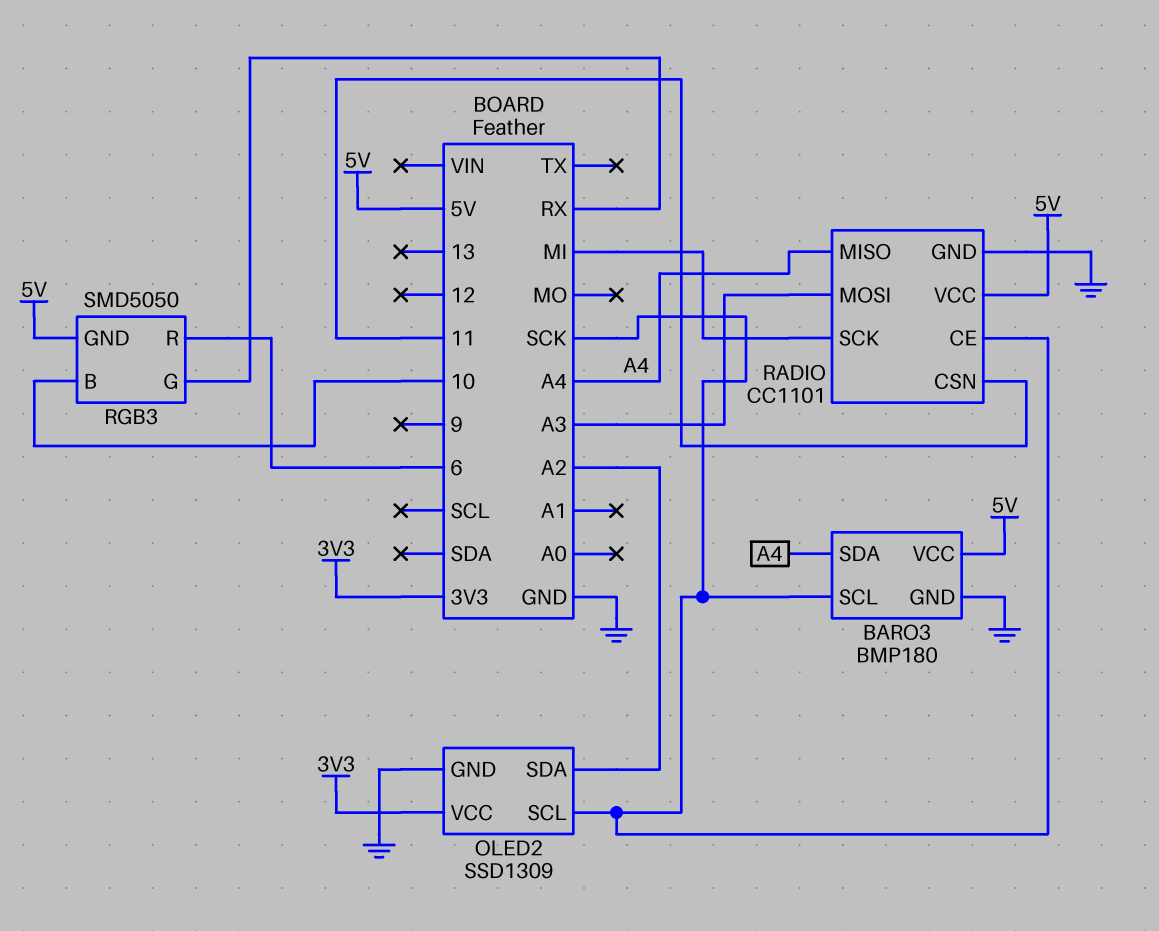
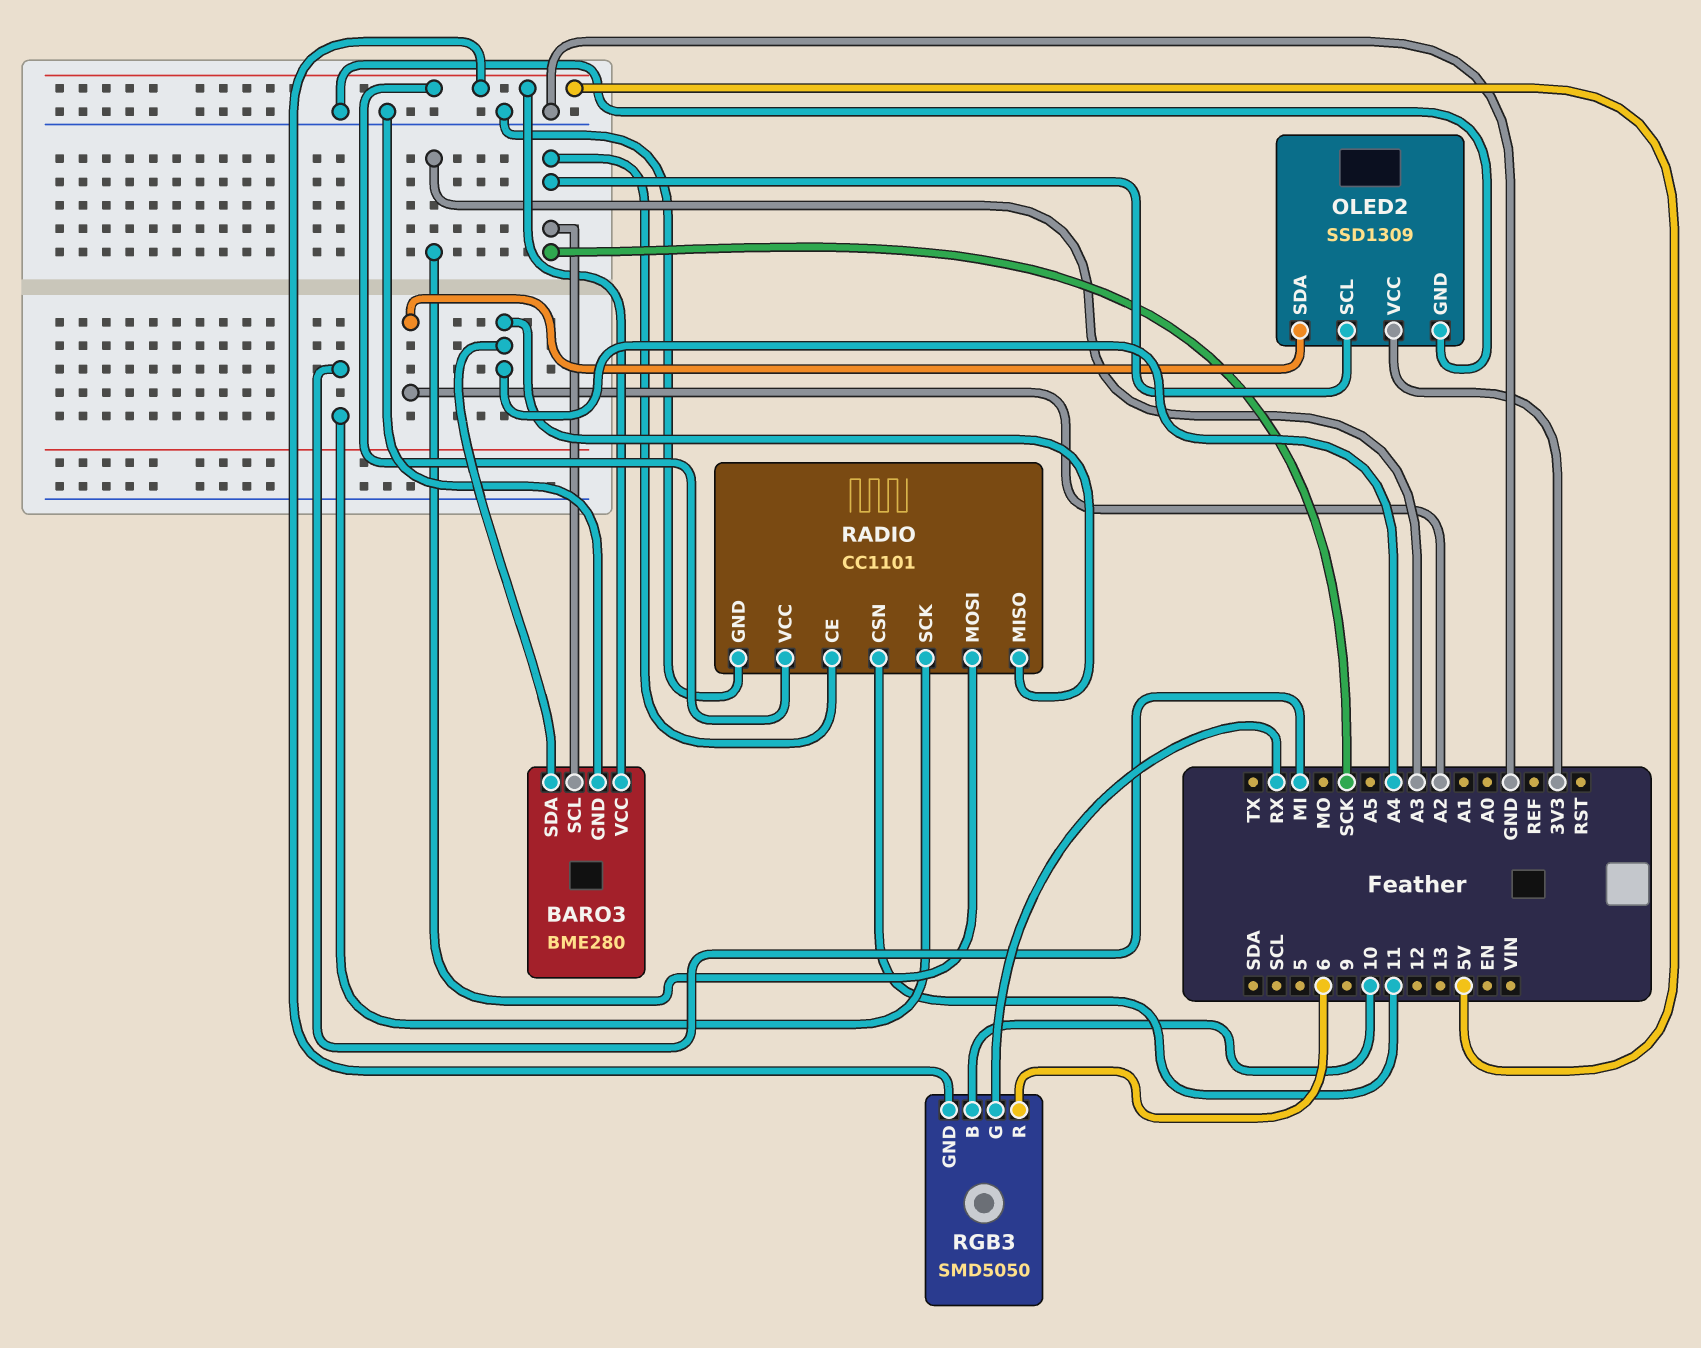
BARO3: BMP180 -> BME280

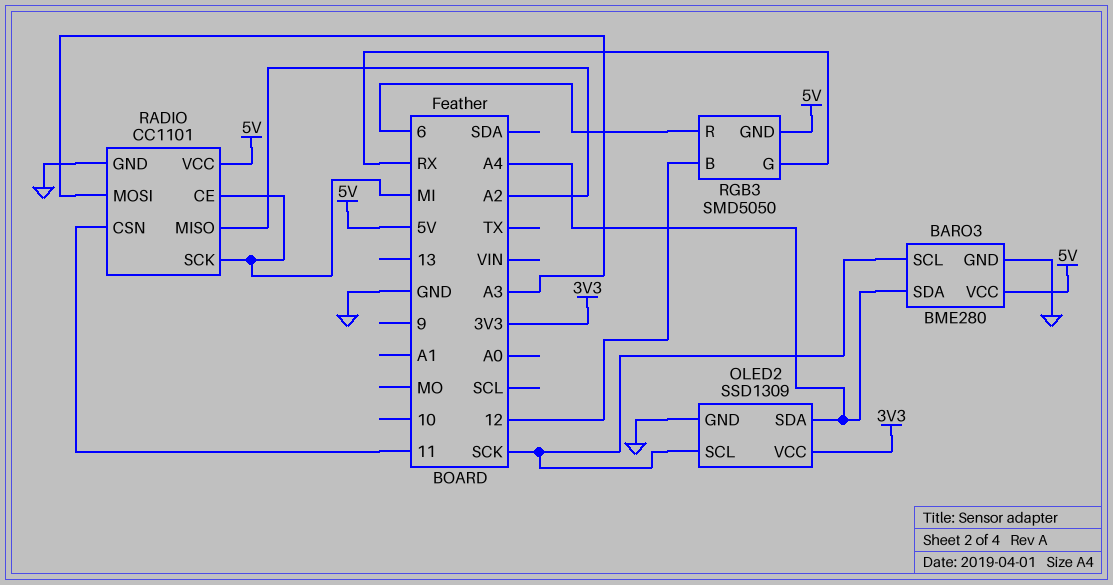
OLED2 pin SDA: A2 -> A4
RADIO pin CE: SCK -> MI
RADIO pin MISO: A4 -> A2
RGB3 pin B: 10 -> 12

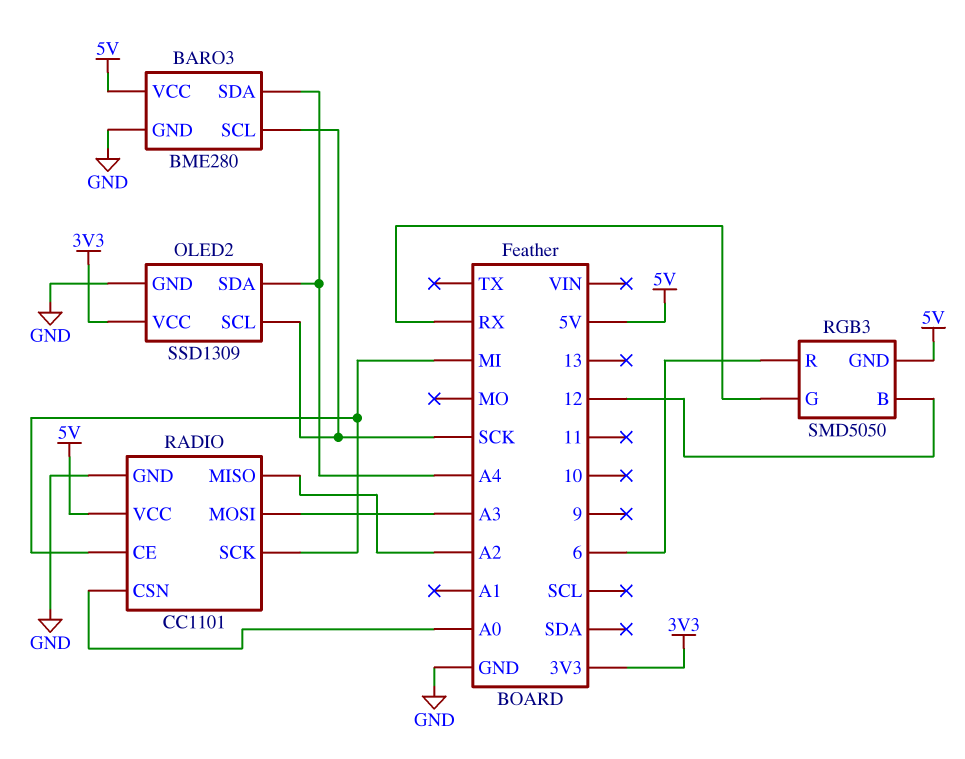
RADIO pin CSN: 11 -> A0

